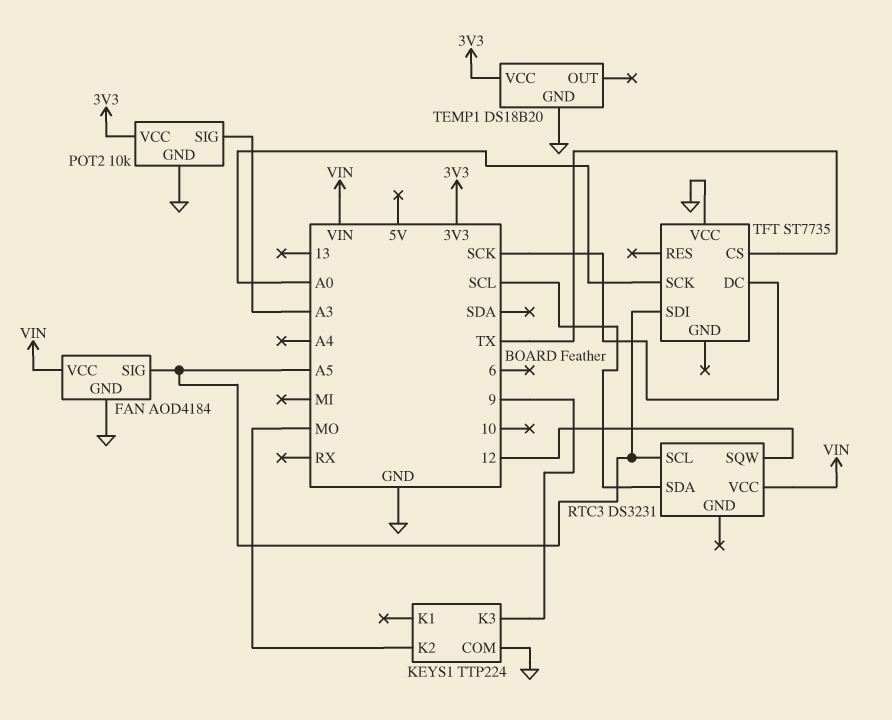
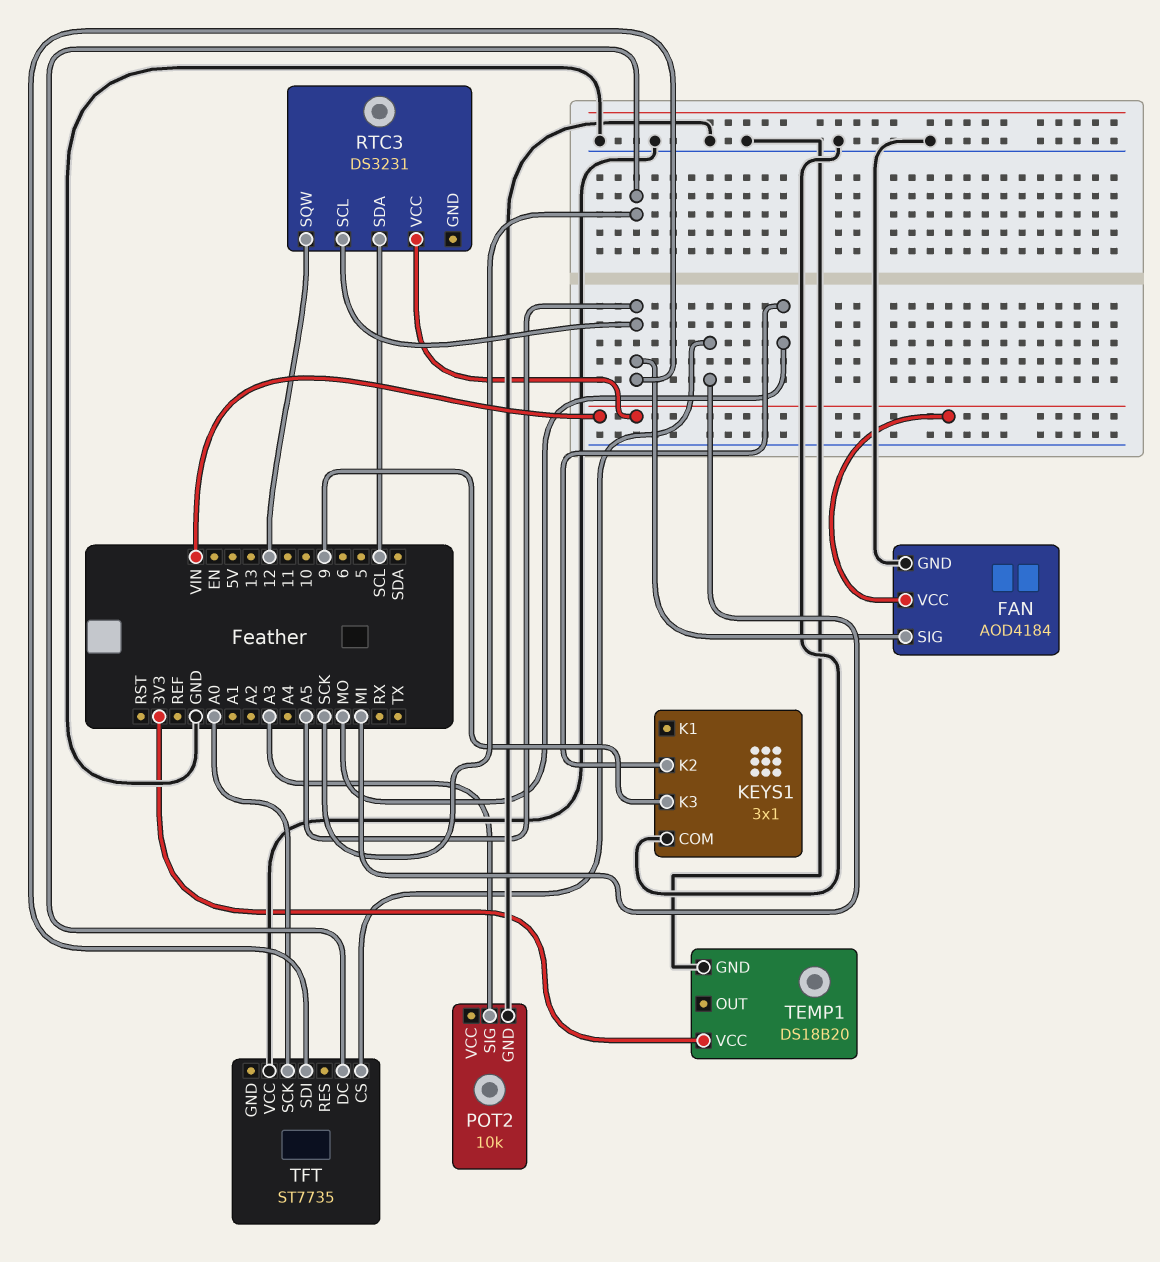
KEYS1: TTP224 -> 3x1
POT2 pin VCC: 3V3 -> none
TFT pin CS: TX -> MI

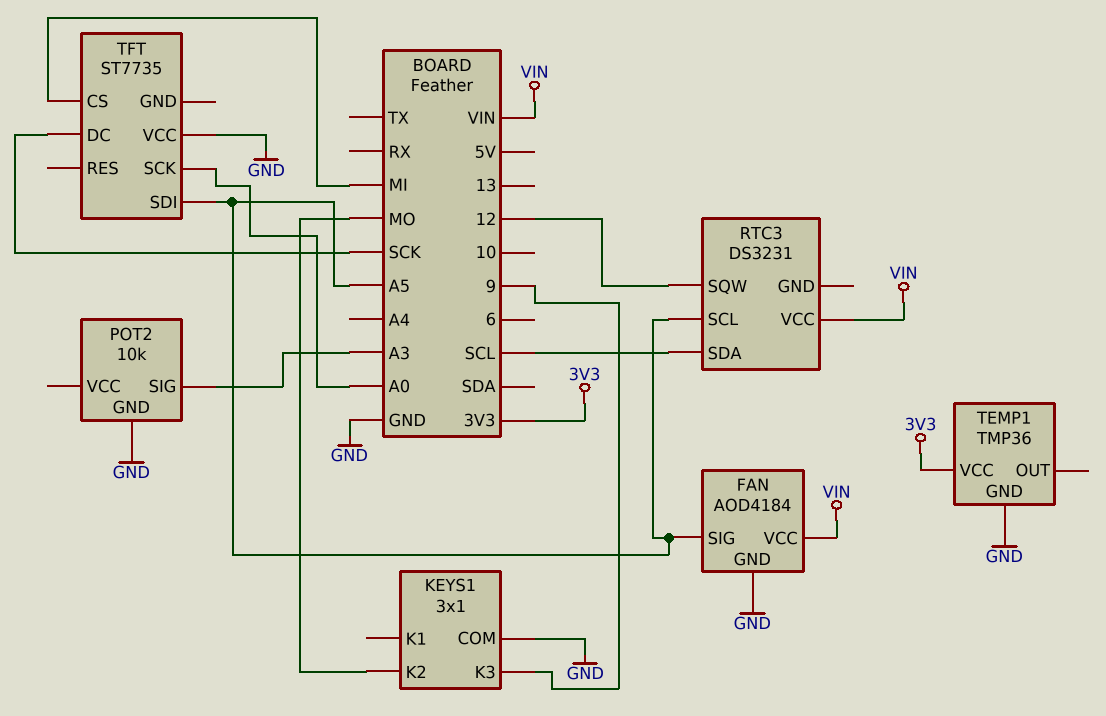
TEMP1: DS18B20 -> TMP36

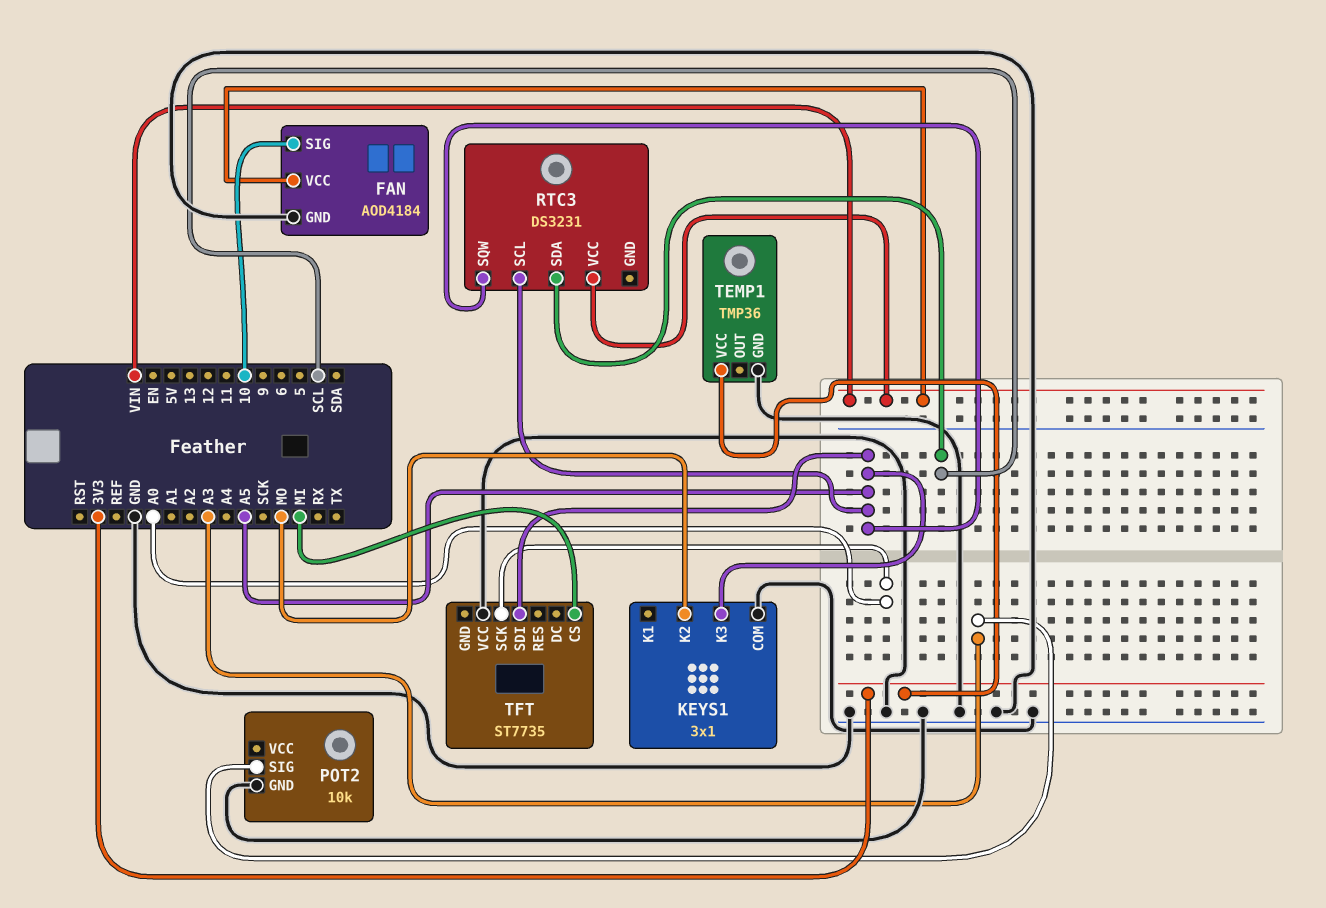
FAN pin SIG: A5 -> 10
KEYS1 pin K3: 9 -> A5
RTC3 pin SQW: 12 -> A5
TFT pin DC: SCK -> none

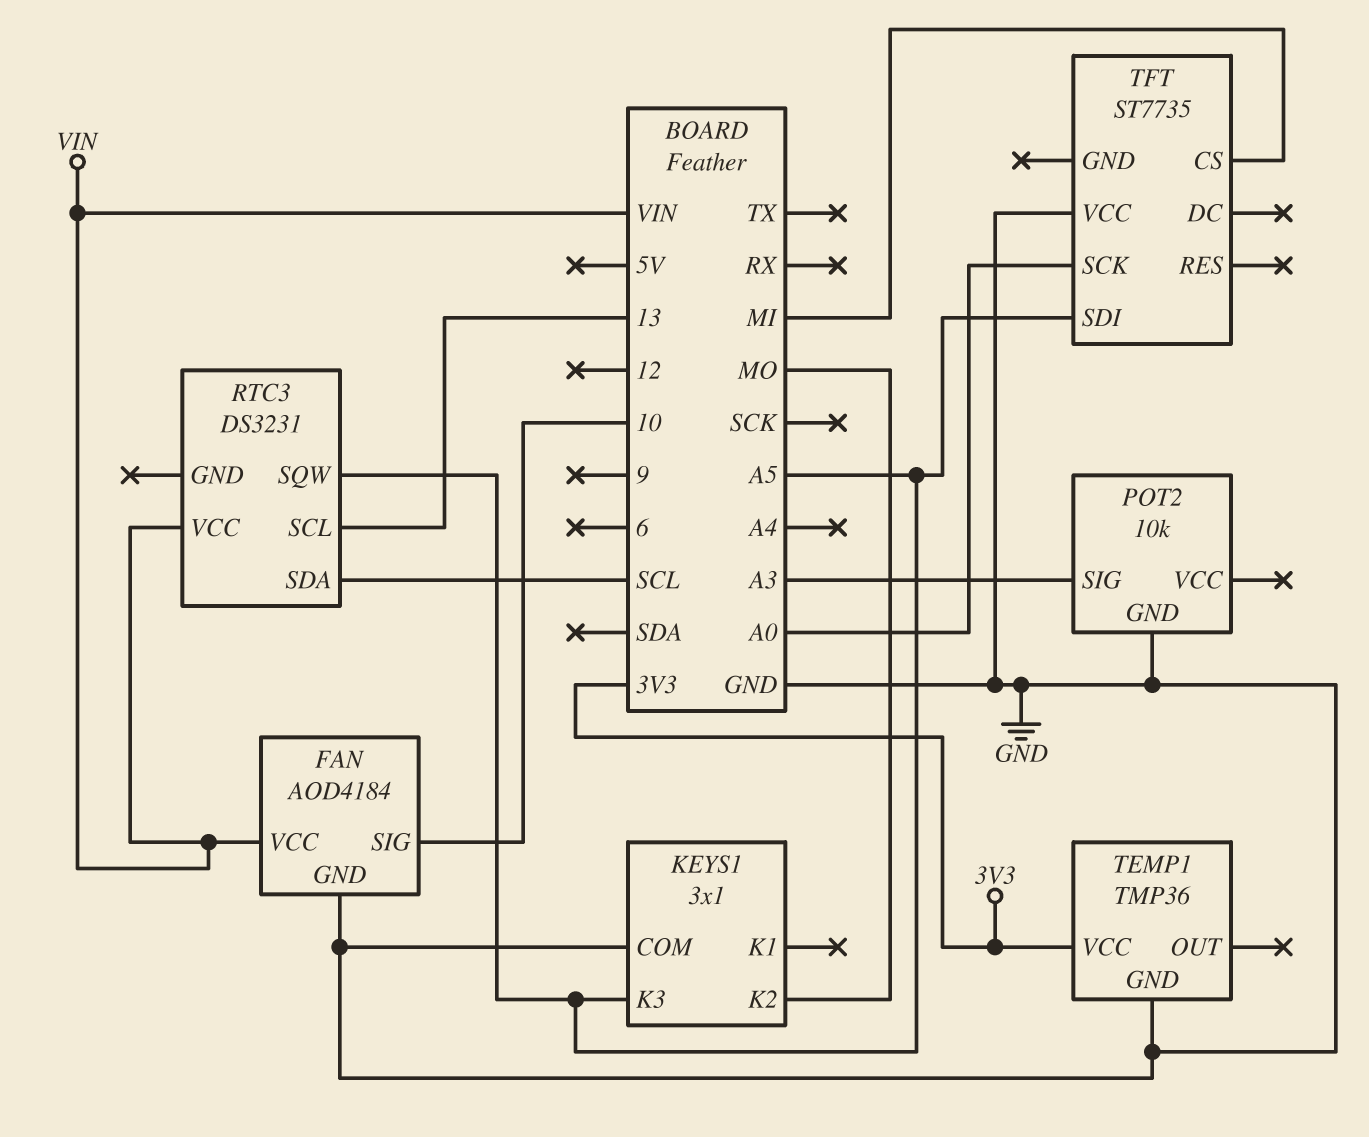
RTC3 pin SCL: A5 -> 13

